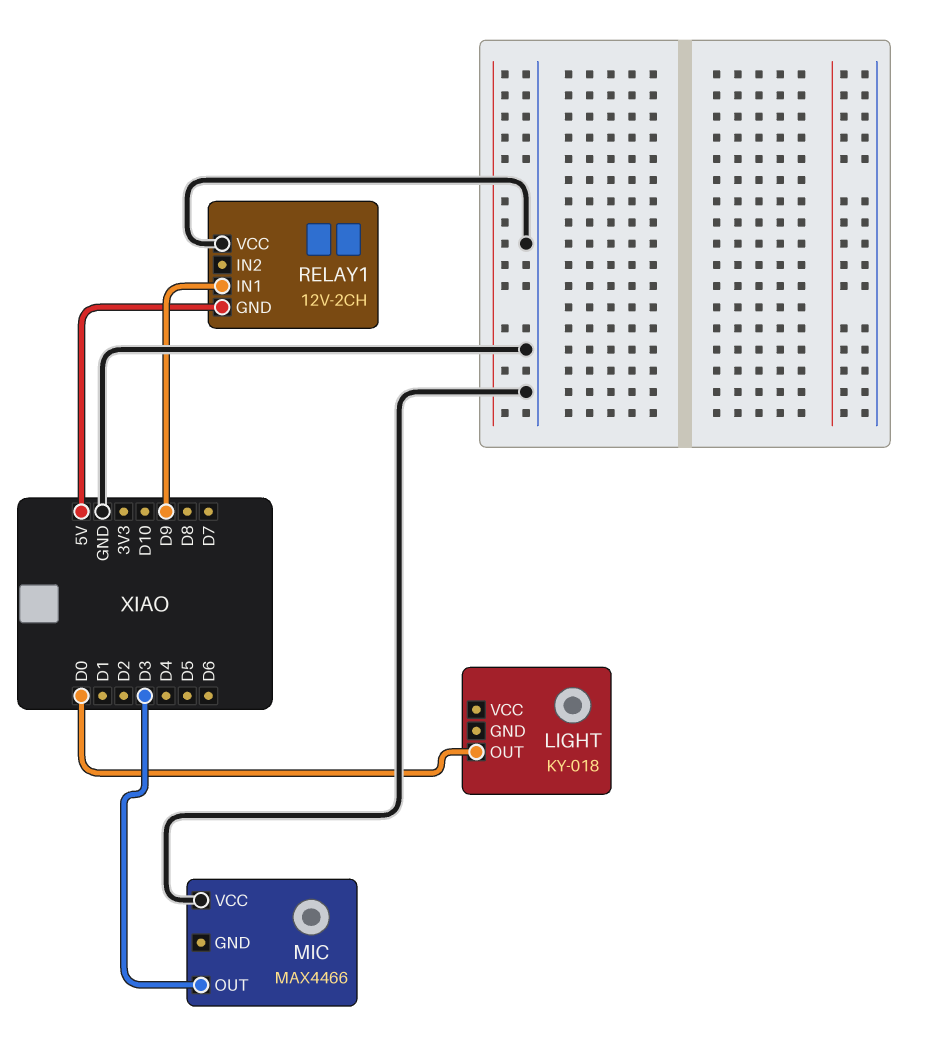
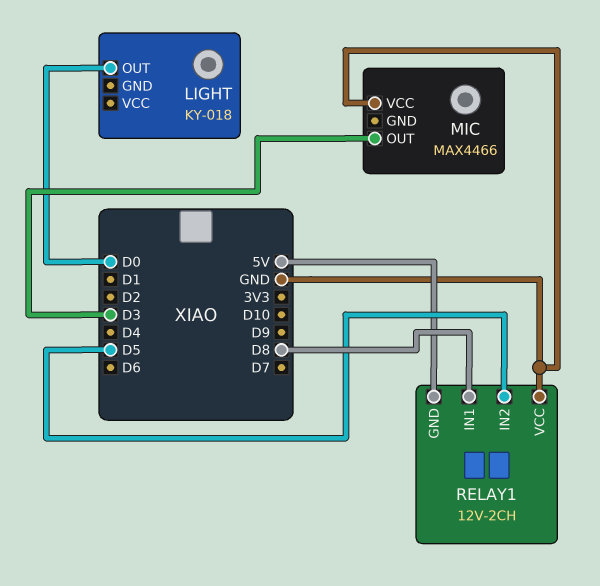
RELAY1 pin IN1: D9 -> D8
RELAY1 pin IN2: none -> D5

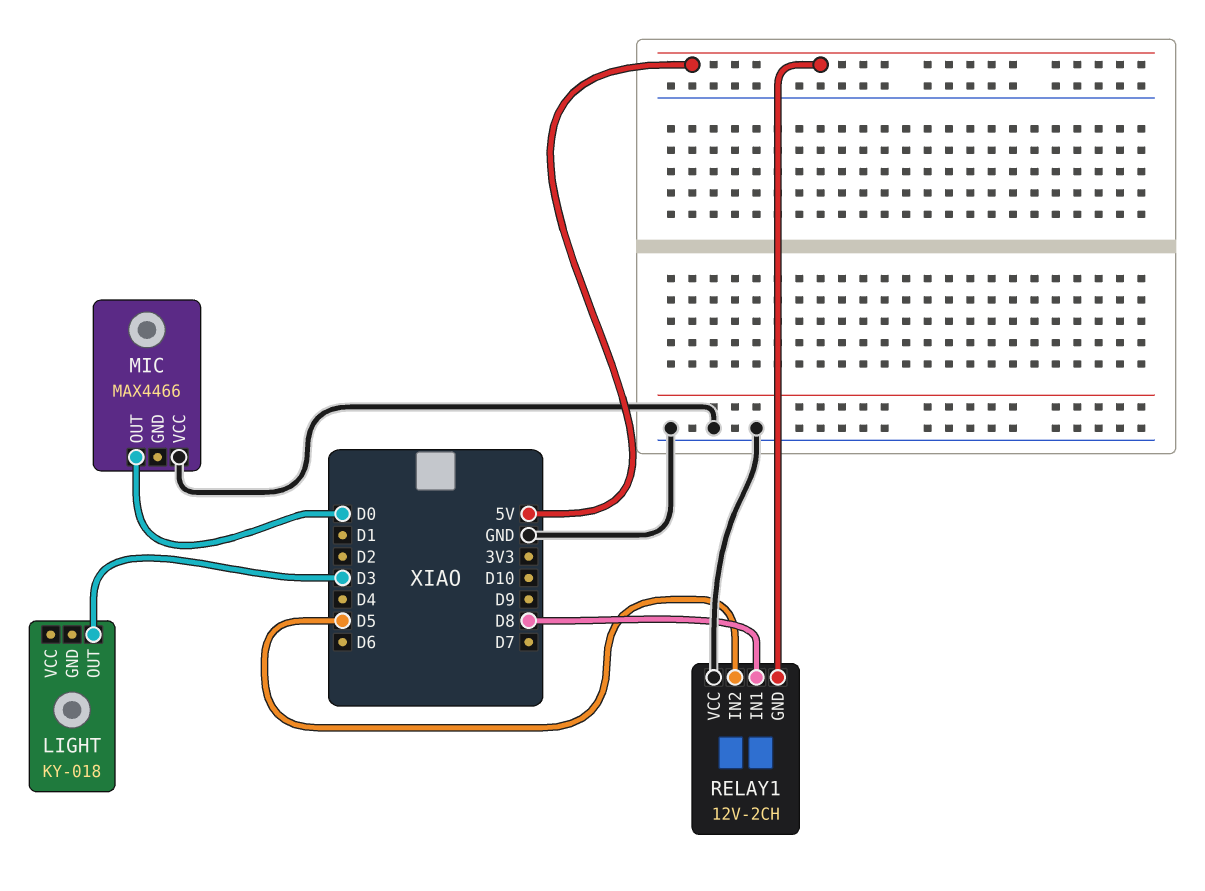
LIGHT pin OUT: D0 -> D3
MIC pin OUT: D3 -> D0

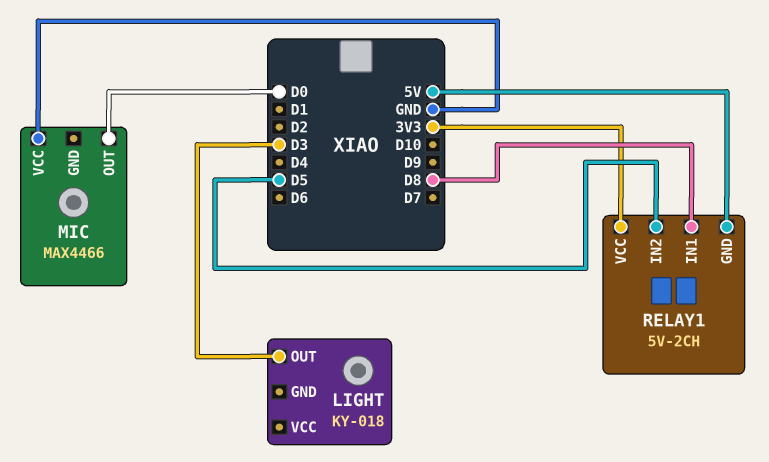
RELAY1: 12V-2CH -> 5V-2CH
RELAY1 pin VCC: GND -> 3V3

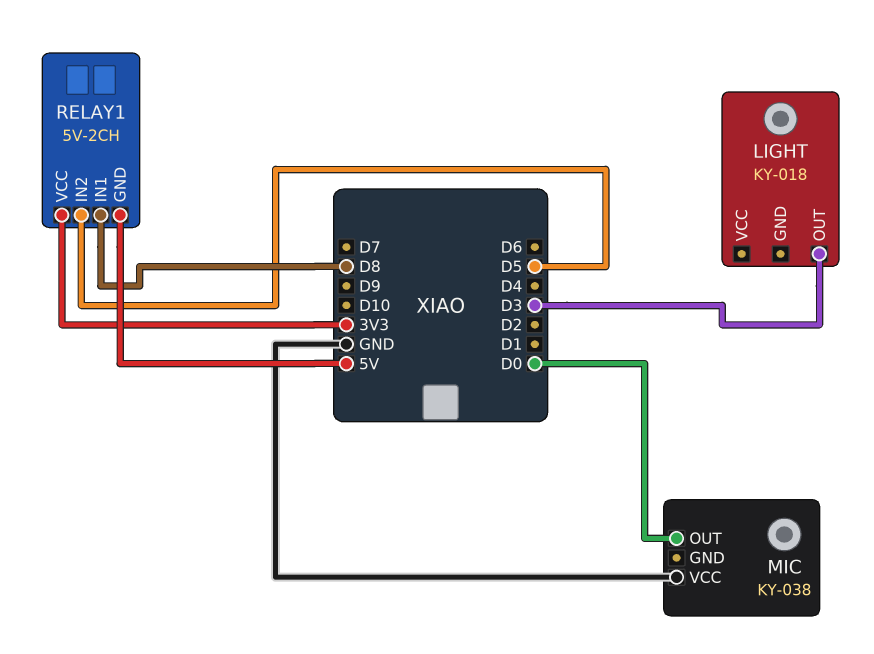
MIC: MAX4466 -> KY-038

